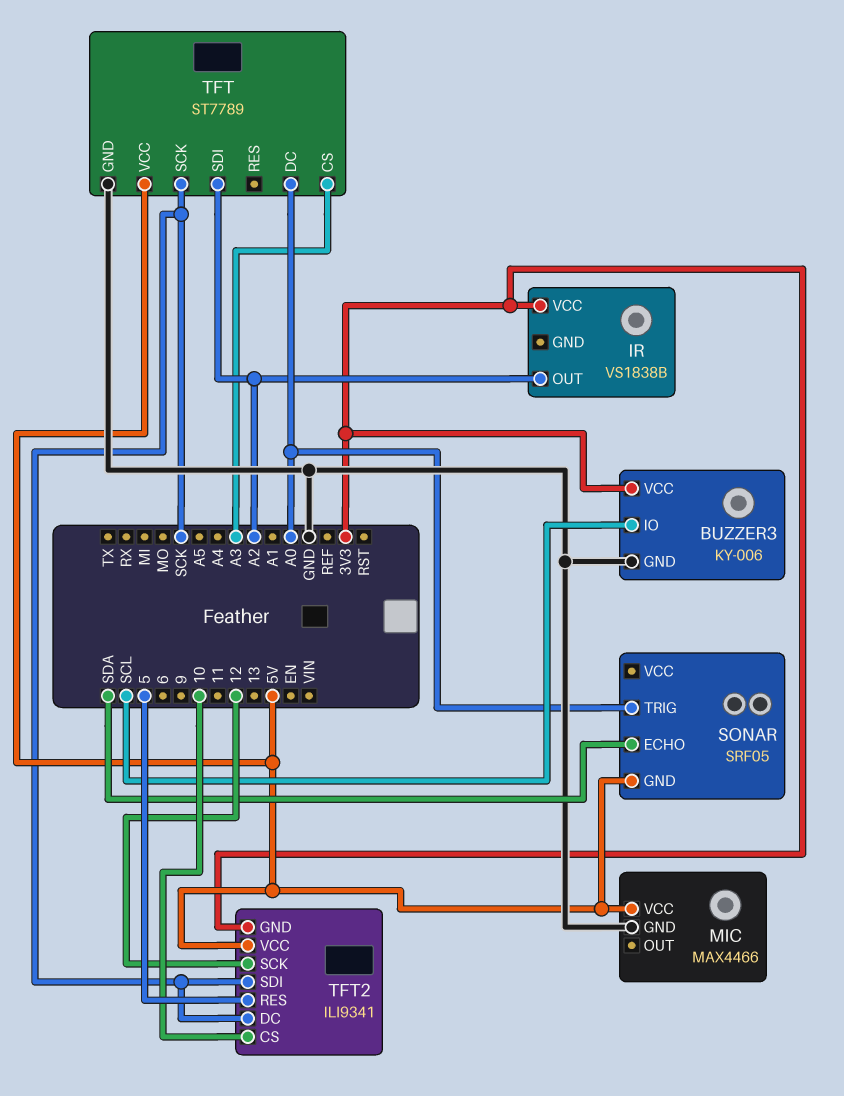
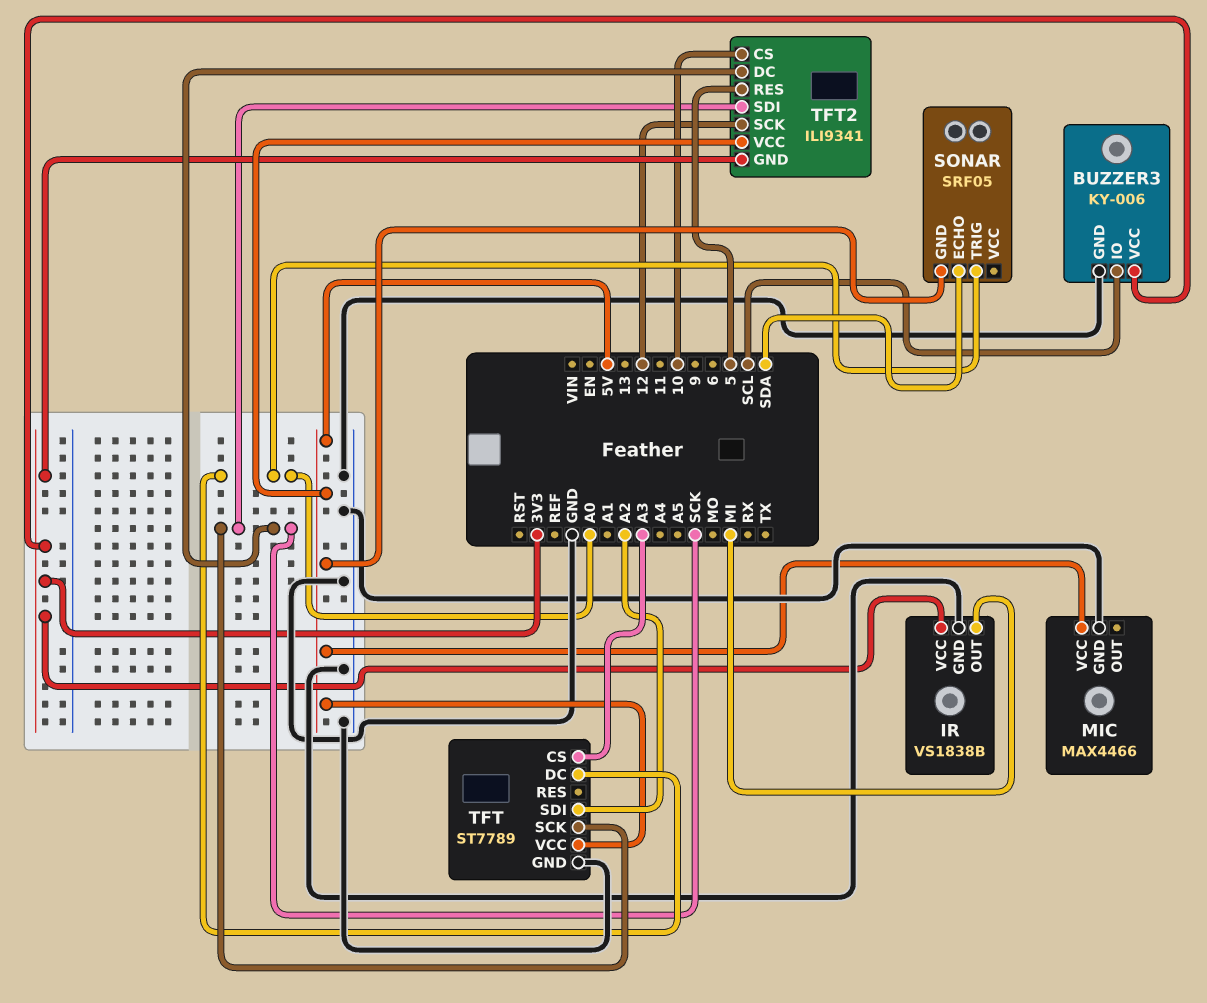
IR pin GND: none -> GND
IR pin OUT: A2 -> MI

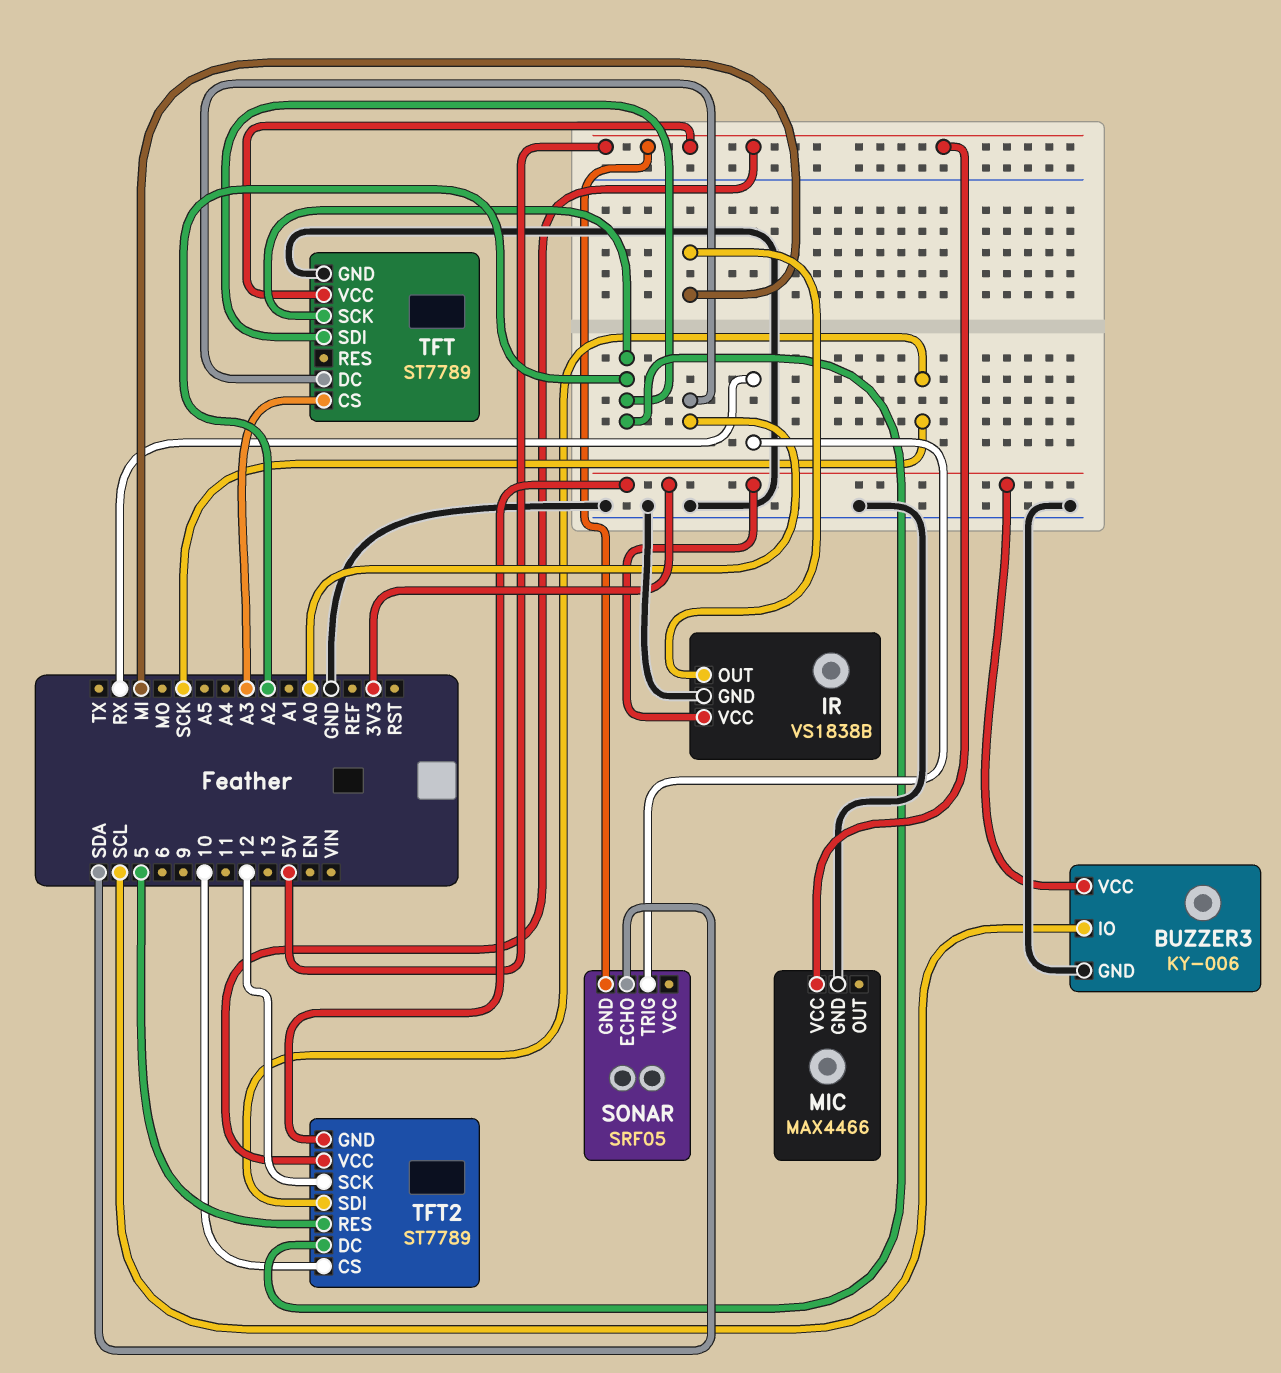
SONAR pin TRIG: A0 -> RX
TFT pin SCK: SCK -> A2
TFT2: ILI9341 -> ST7789
TFT2 pin DC: SCK -> A2

